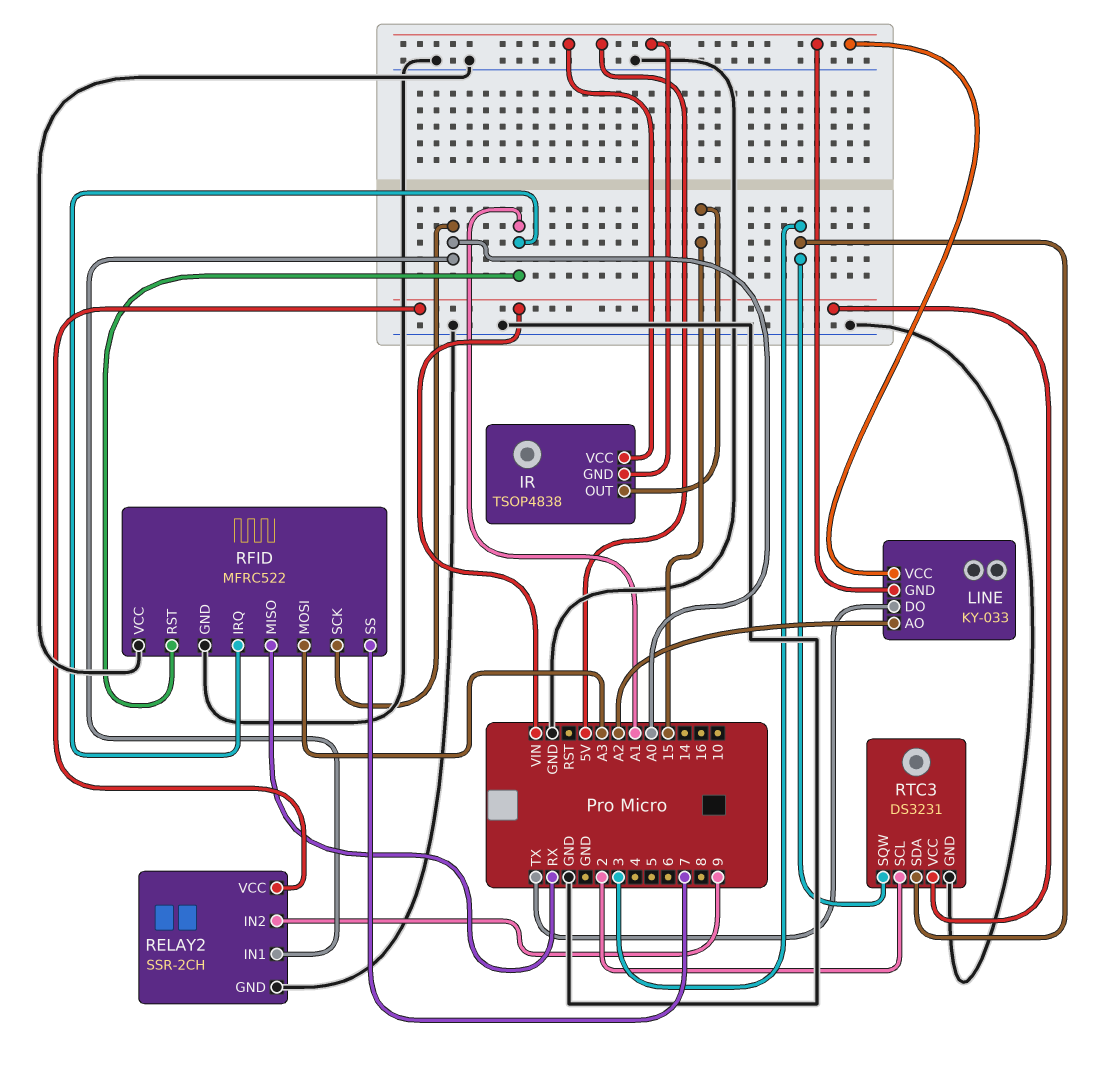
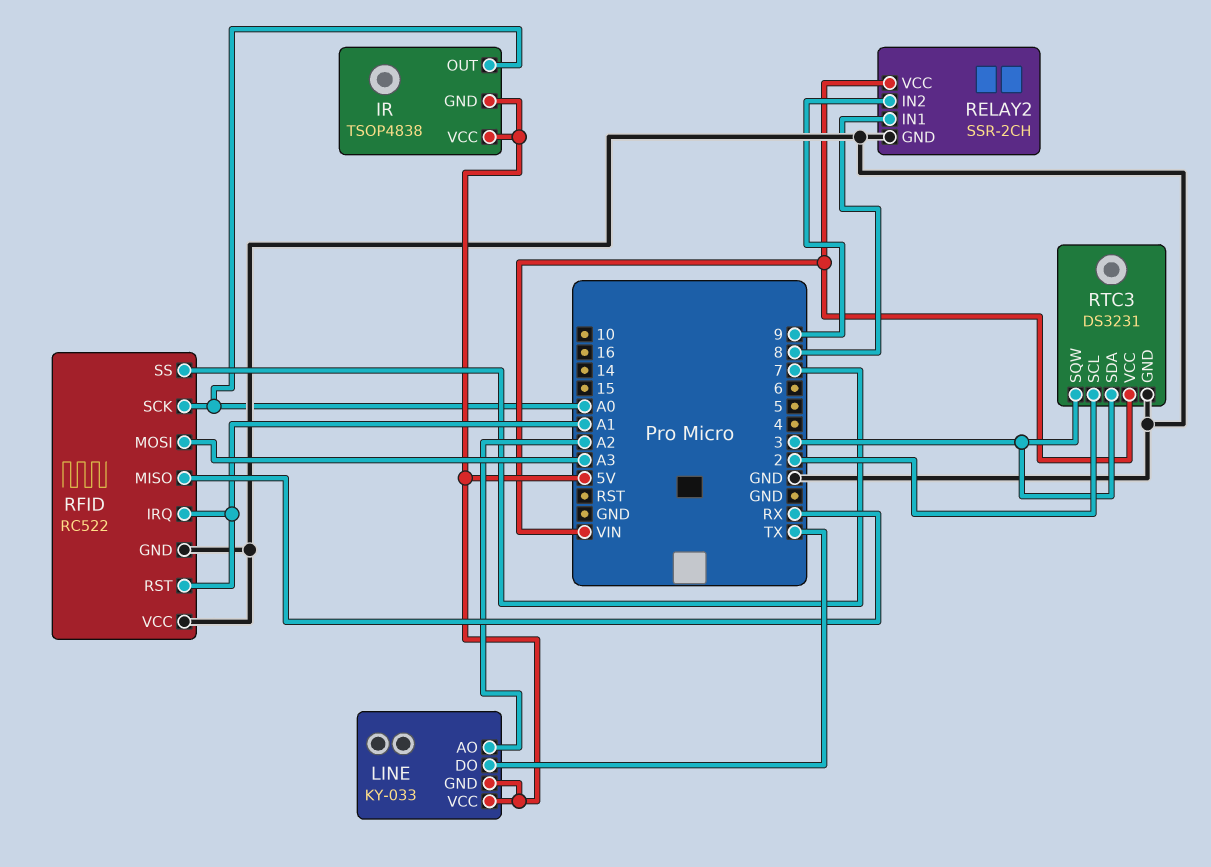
IR pin OUT: 15 -> A0
RELAY2 pin IN1: A0 -> 8
RFID: MFRC522 -> RC522

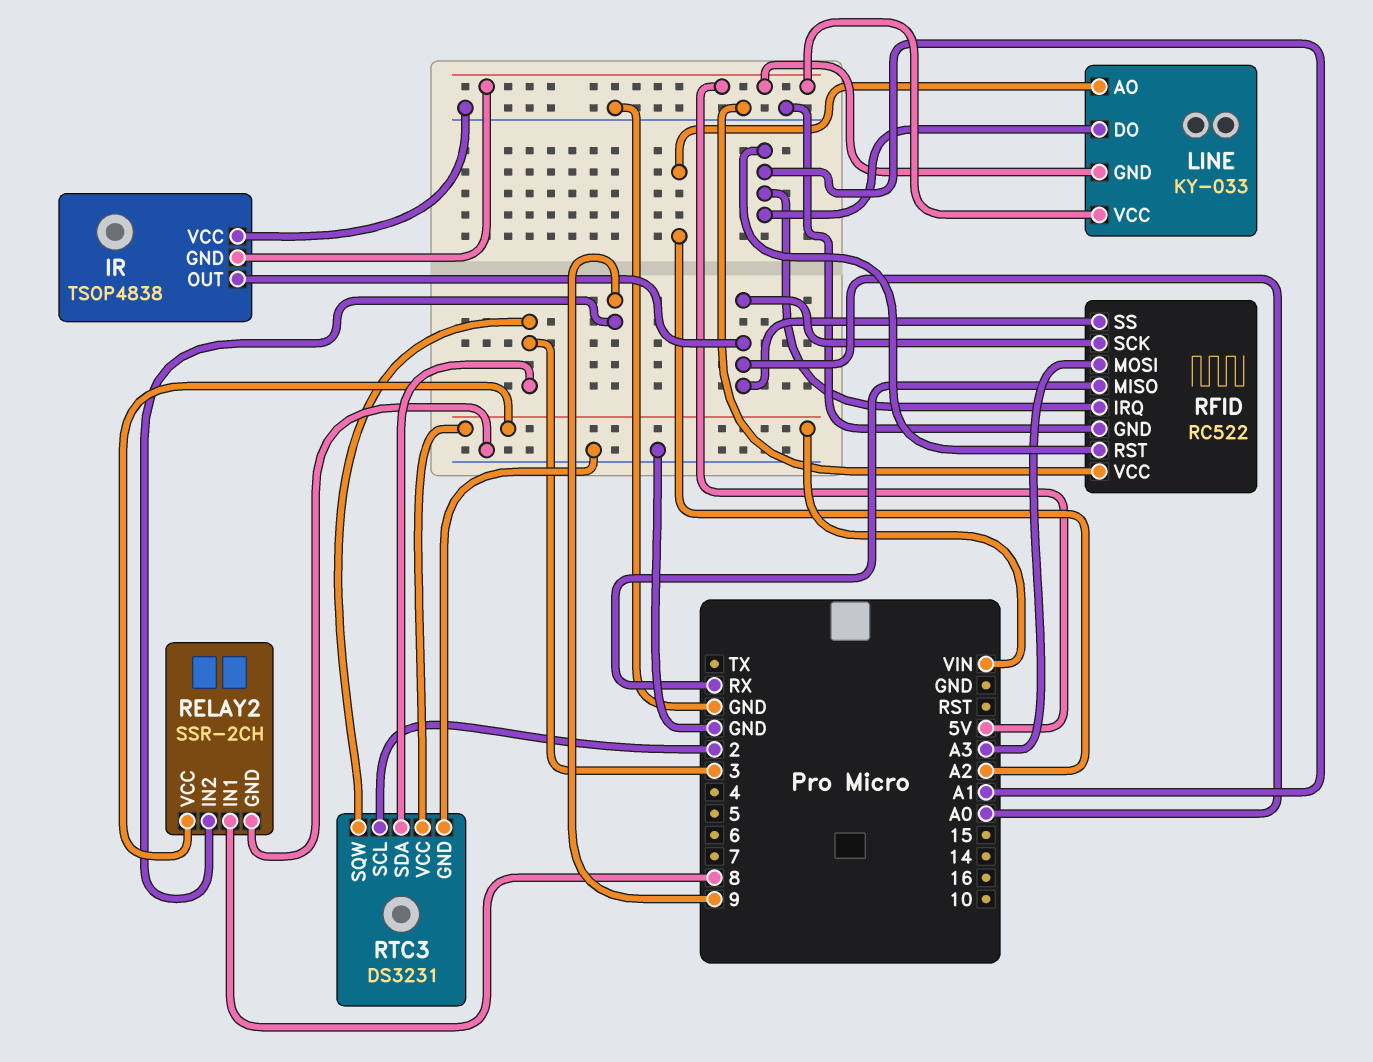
IR pin VCC: 5V -> GND
LINE pin DO: TX -> A1
RFID pin SS: 7 -> A0

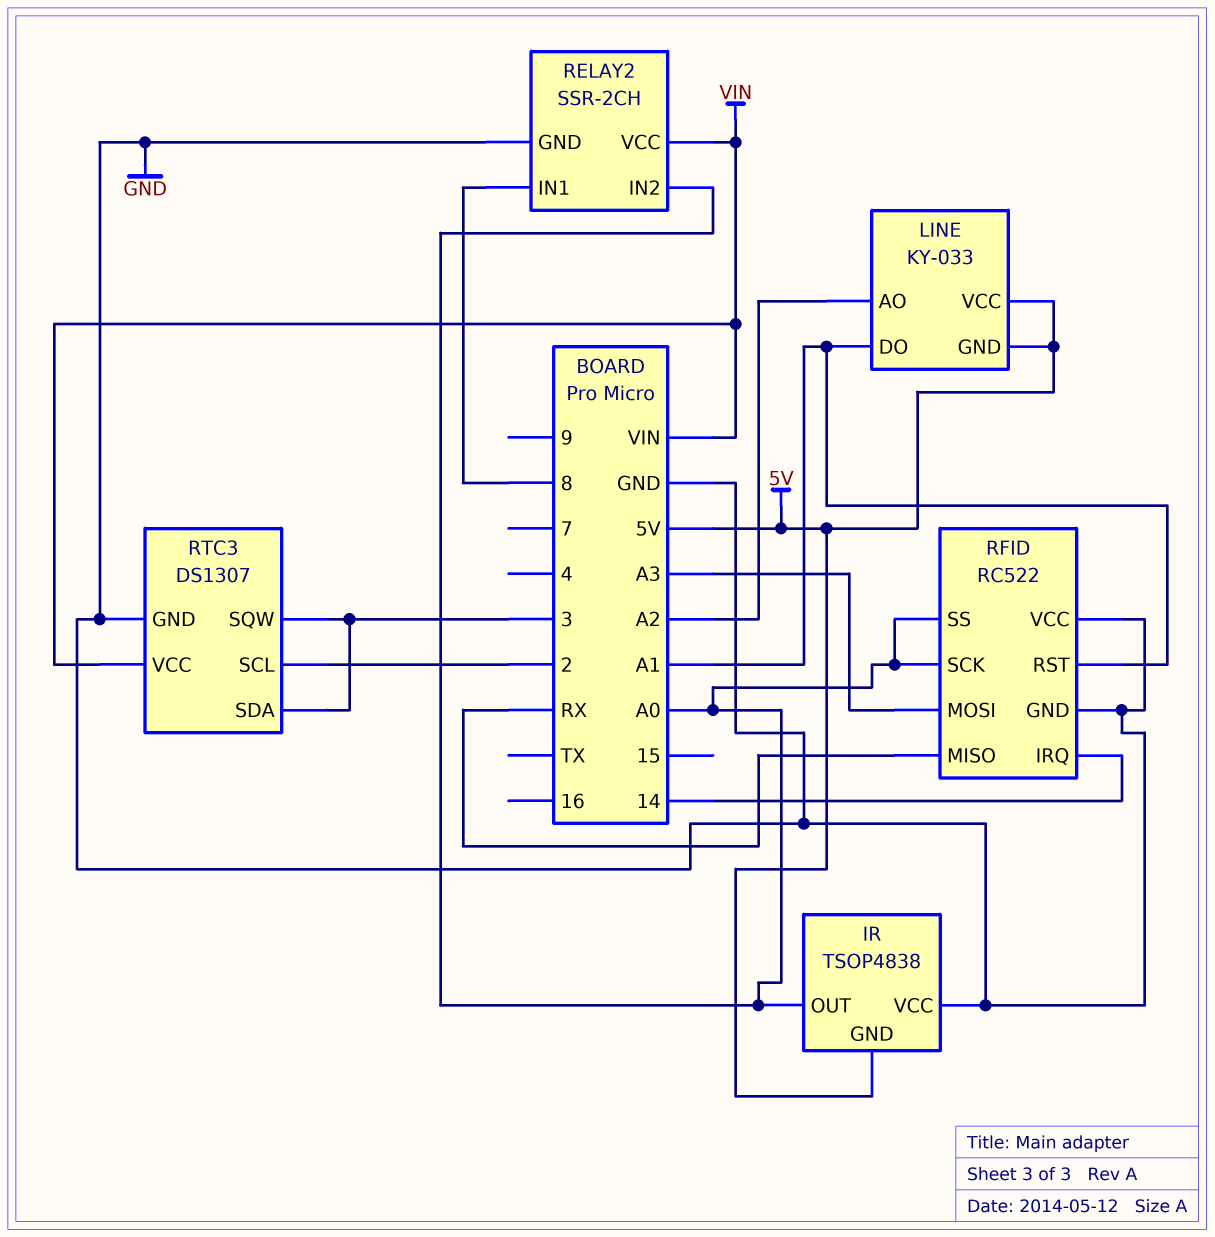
RELAY2 pin IN2: 9 -> A0
RFID pin IRQ: A1 -> 14
RTC3: DS3231 -> DS1307

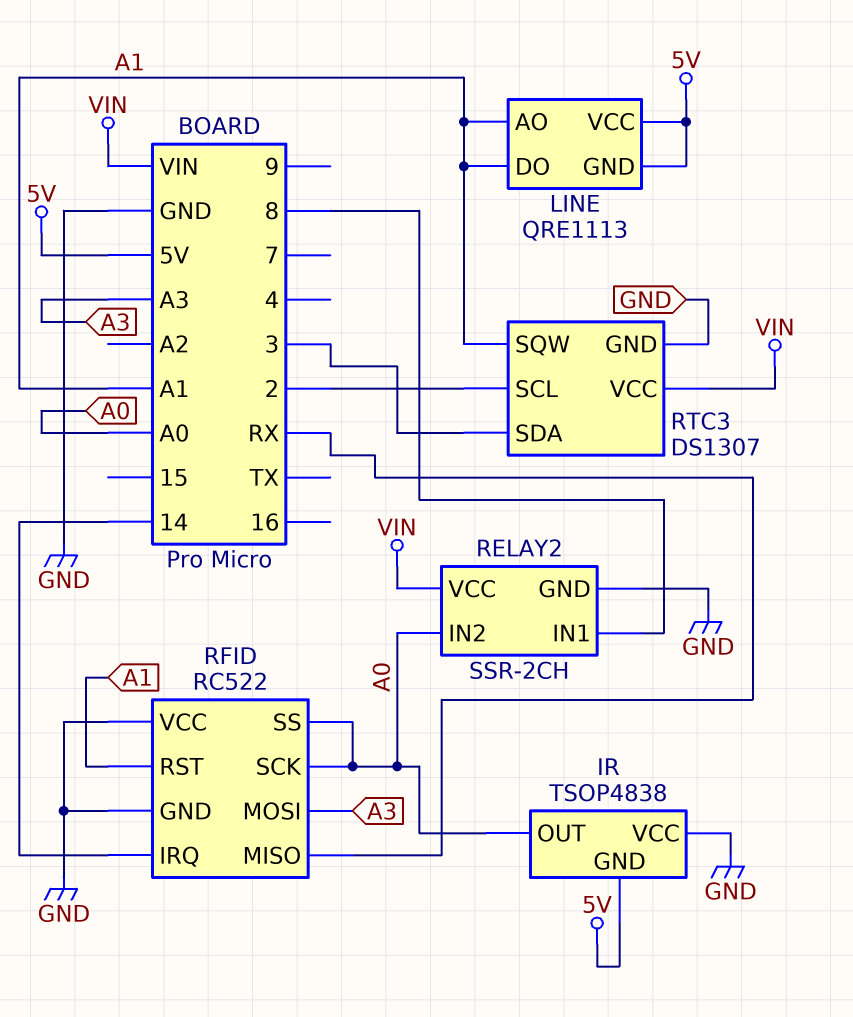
LINE: KY-033 -> QRE1113
LINE pin AO: A2 -> A1
RTC3 pin SQW: 3 -> A1

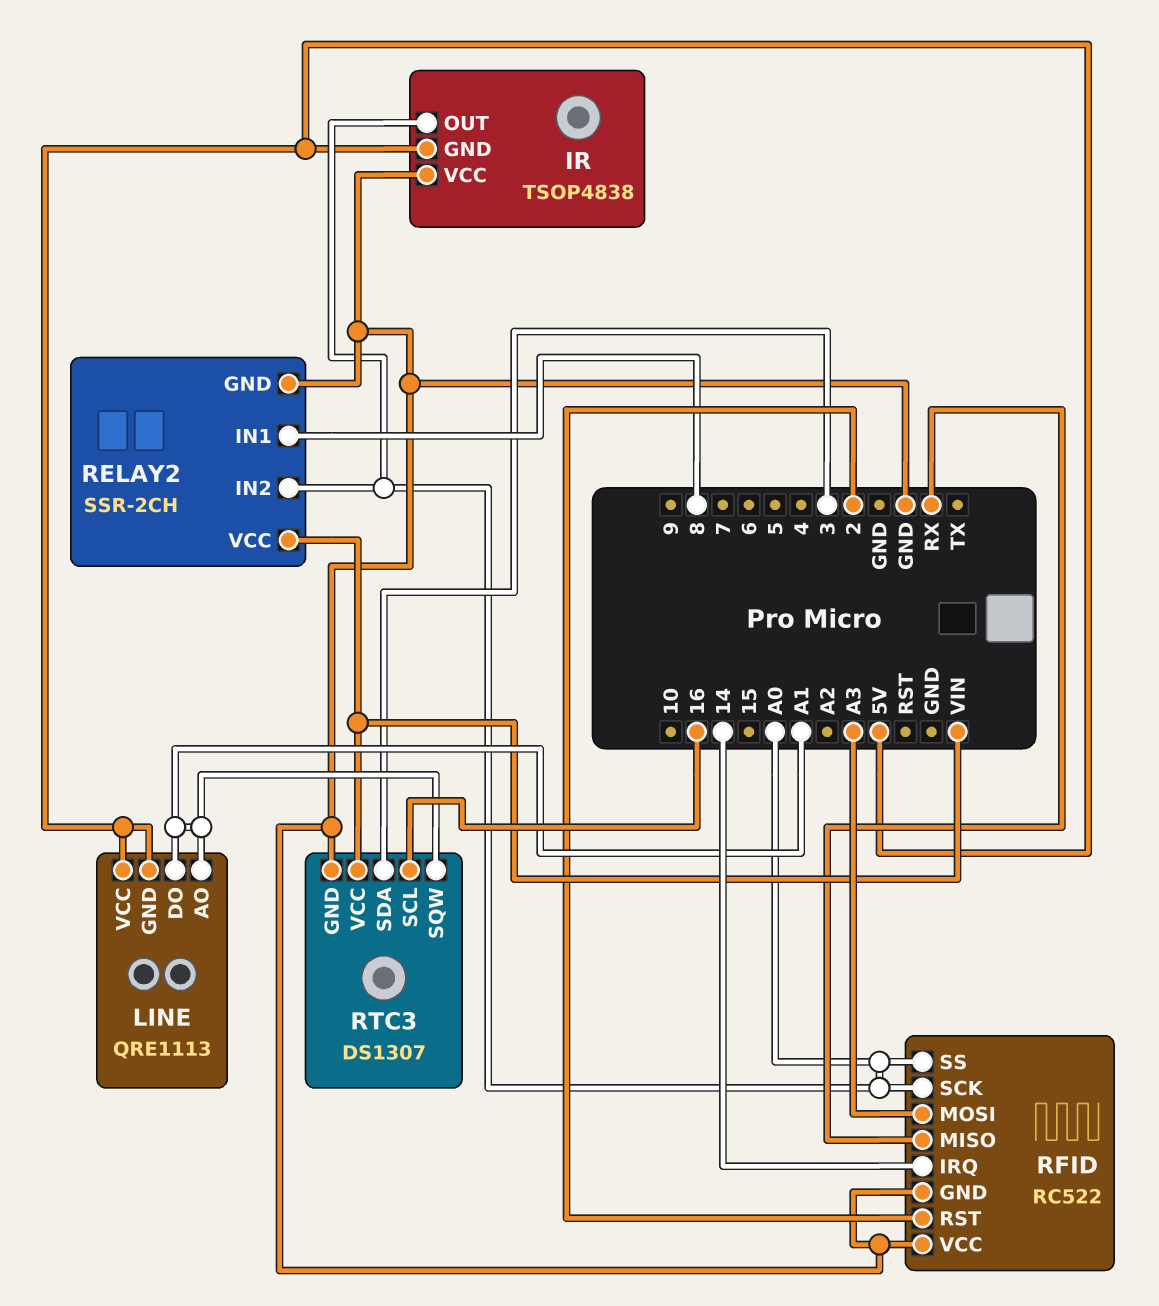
RFID pin RST: A1 -> 2
RTC3 pin SCL: 2 -> 16

